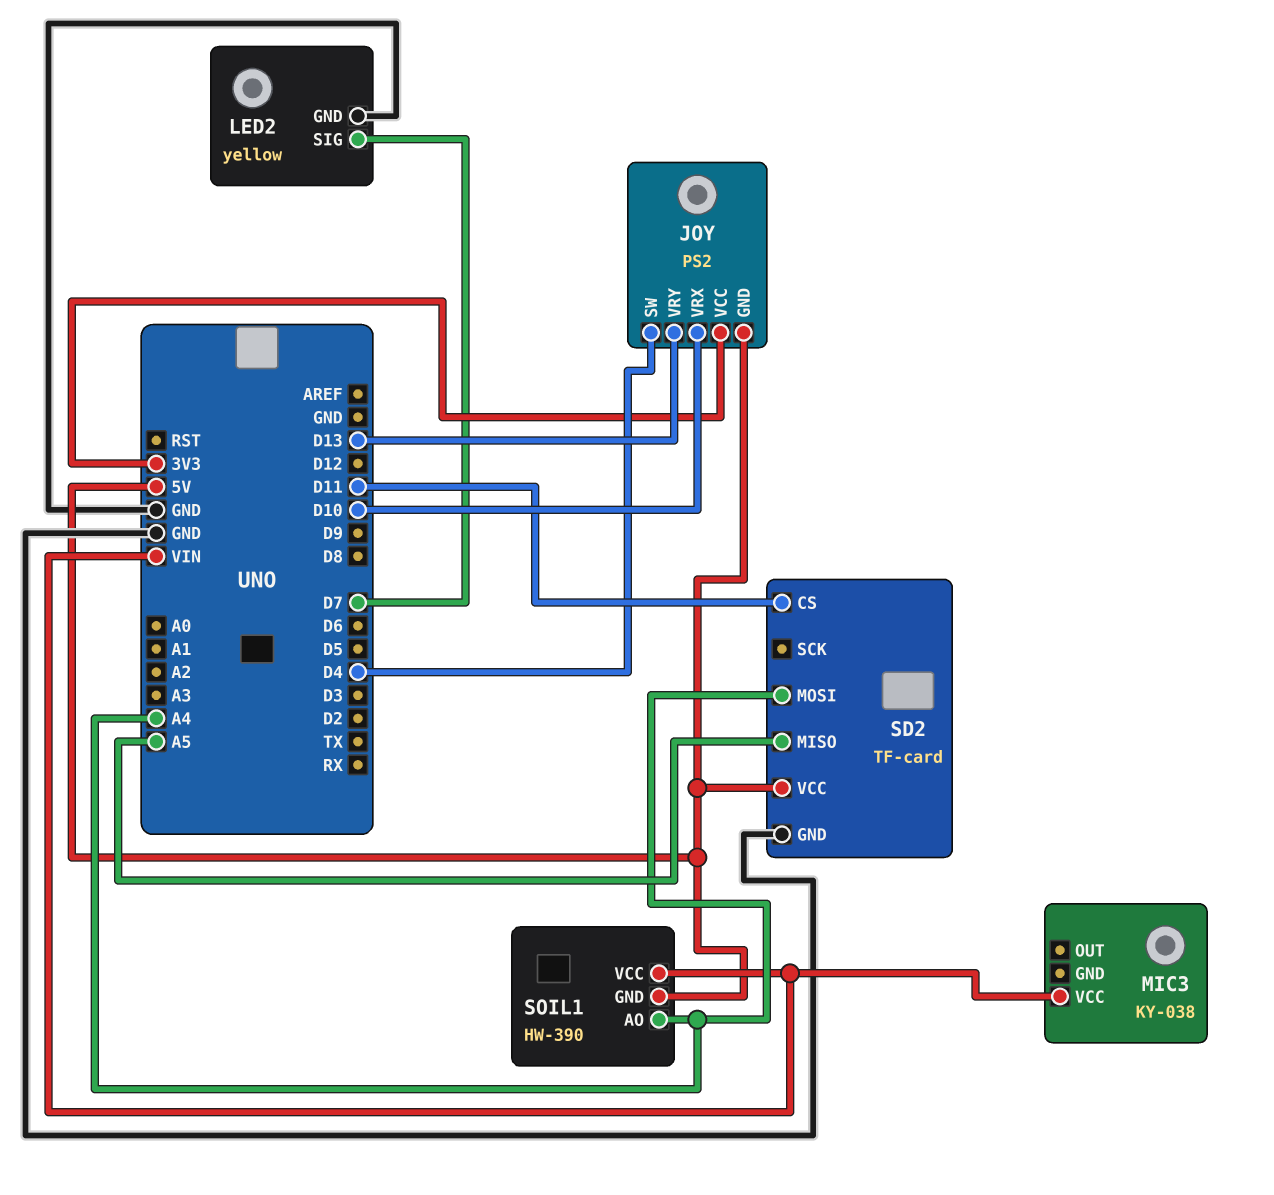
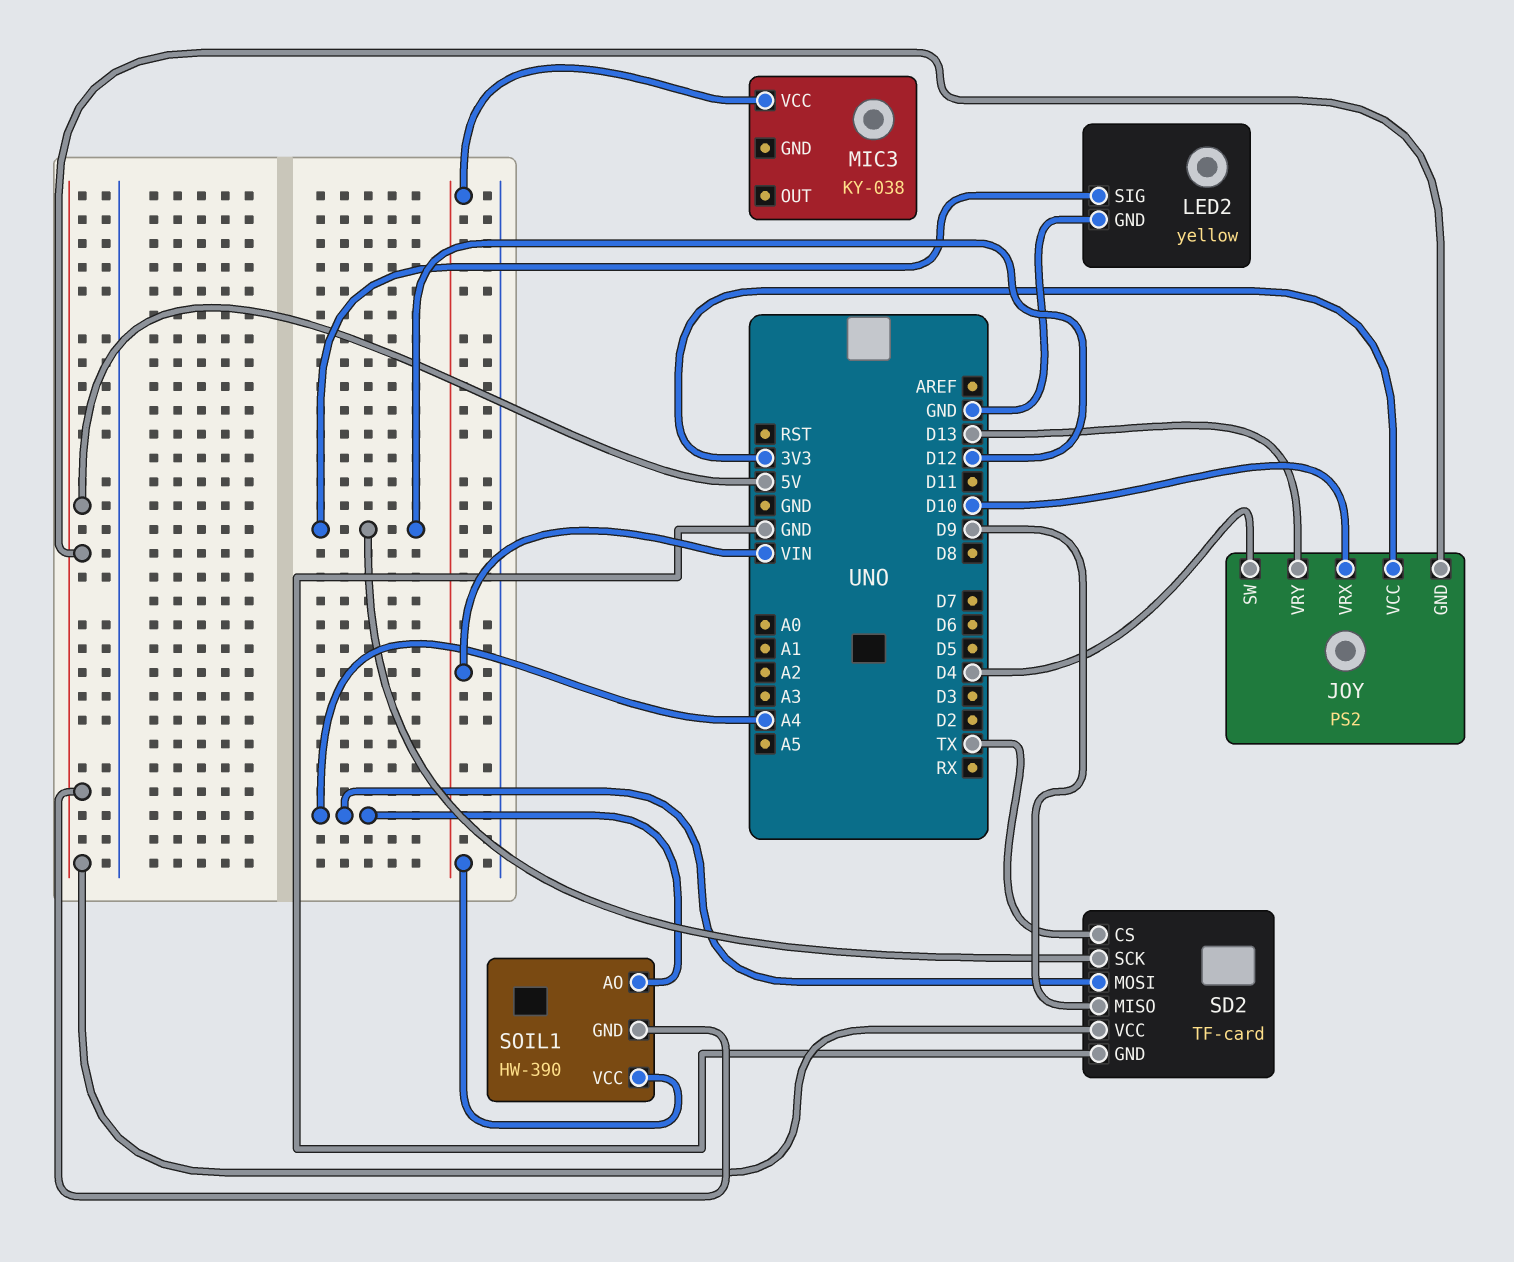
LED2 pin SIG: D7 -> D12
SD2 pin CS: D11 -> TX
SD2 pin MISO: A5 -> D9
SD2 pin SCK: none -> D12

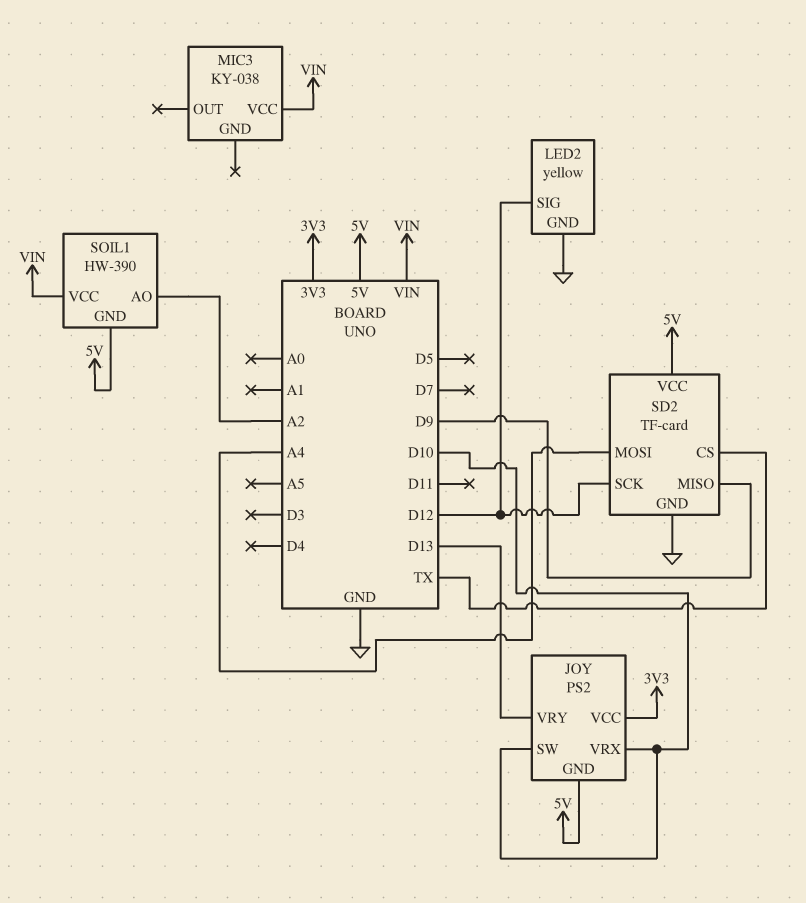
JOY pin SW: D4 -> D10
SOIL1 pin AO: A4 -> A2

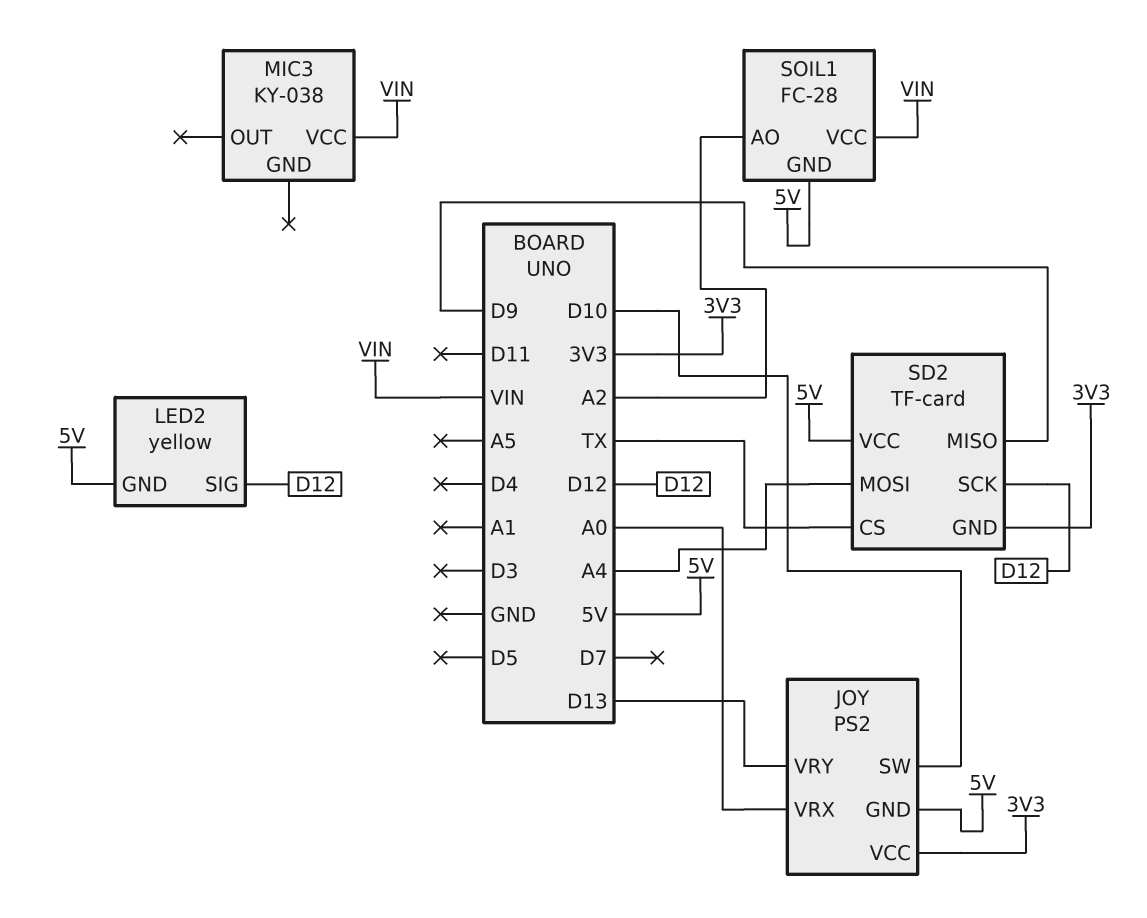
JOY pin VRX: D10 -> A0
LED2 pin GND: GND -> 5V
SD2 pin GND: GND -> 3V3
SOIL1: HW-390 -> FC-28

